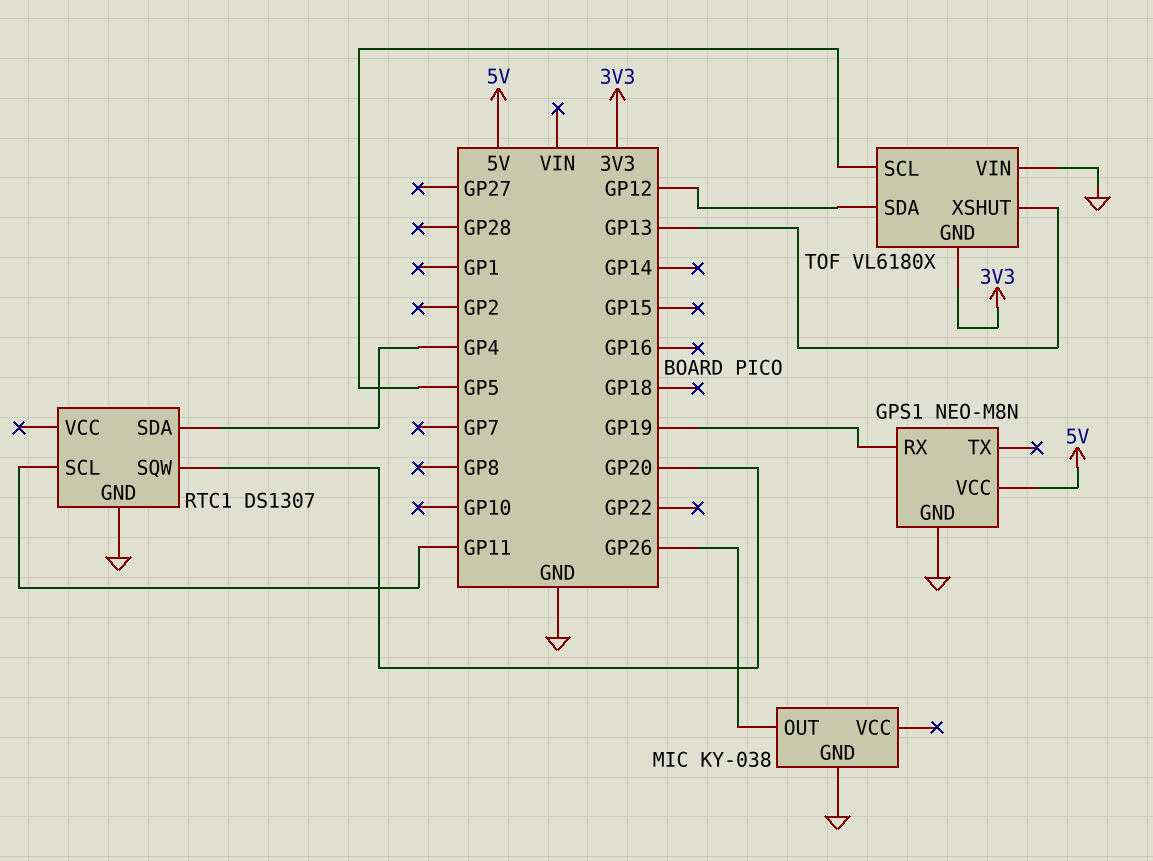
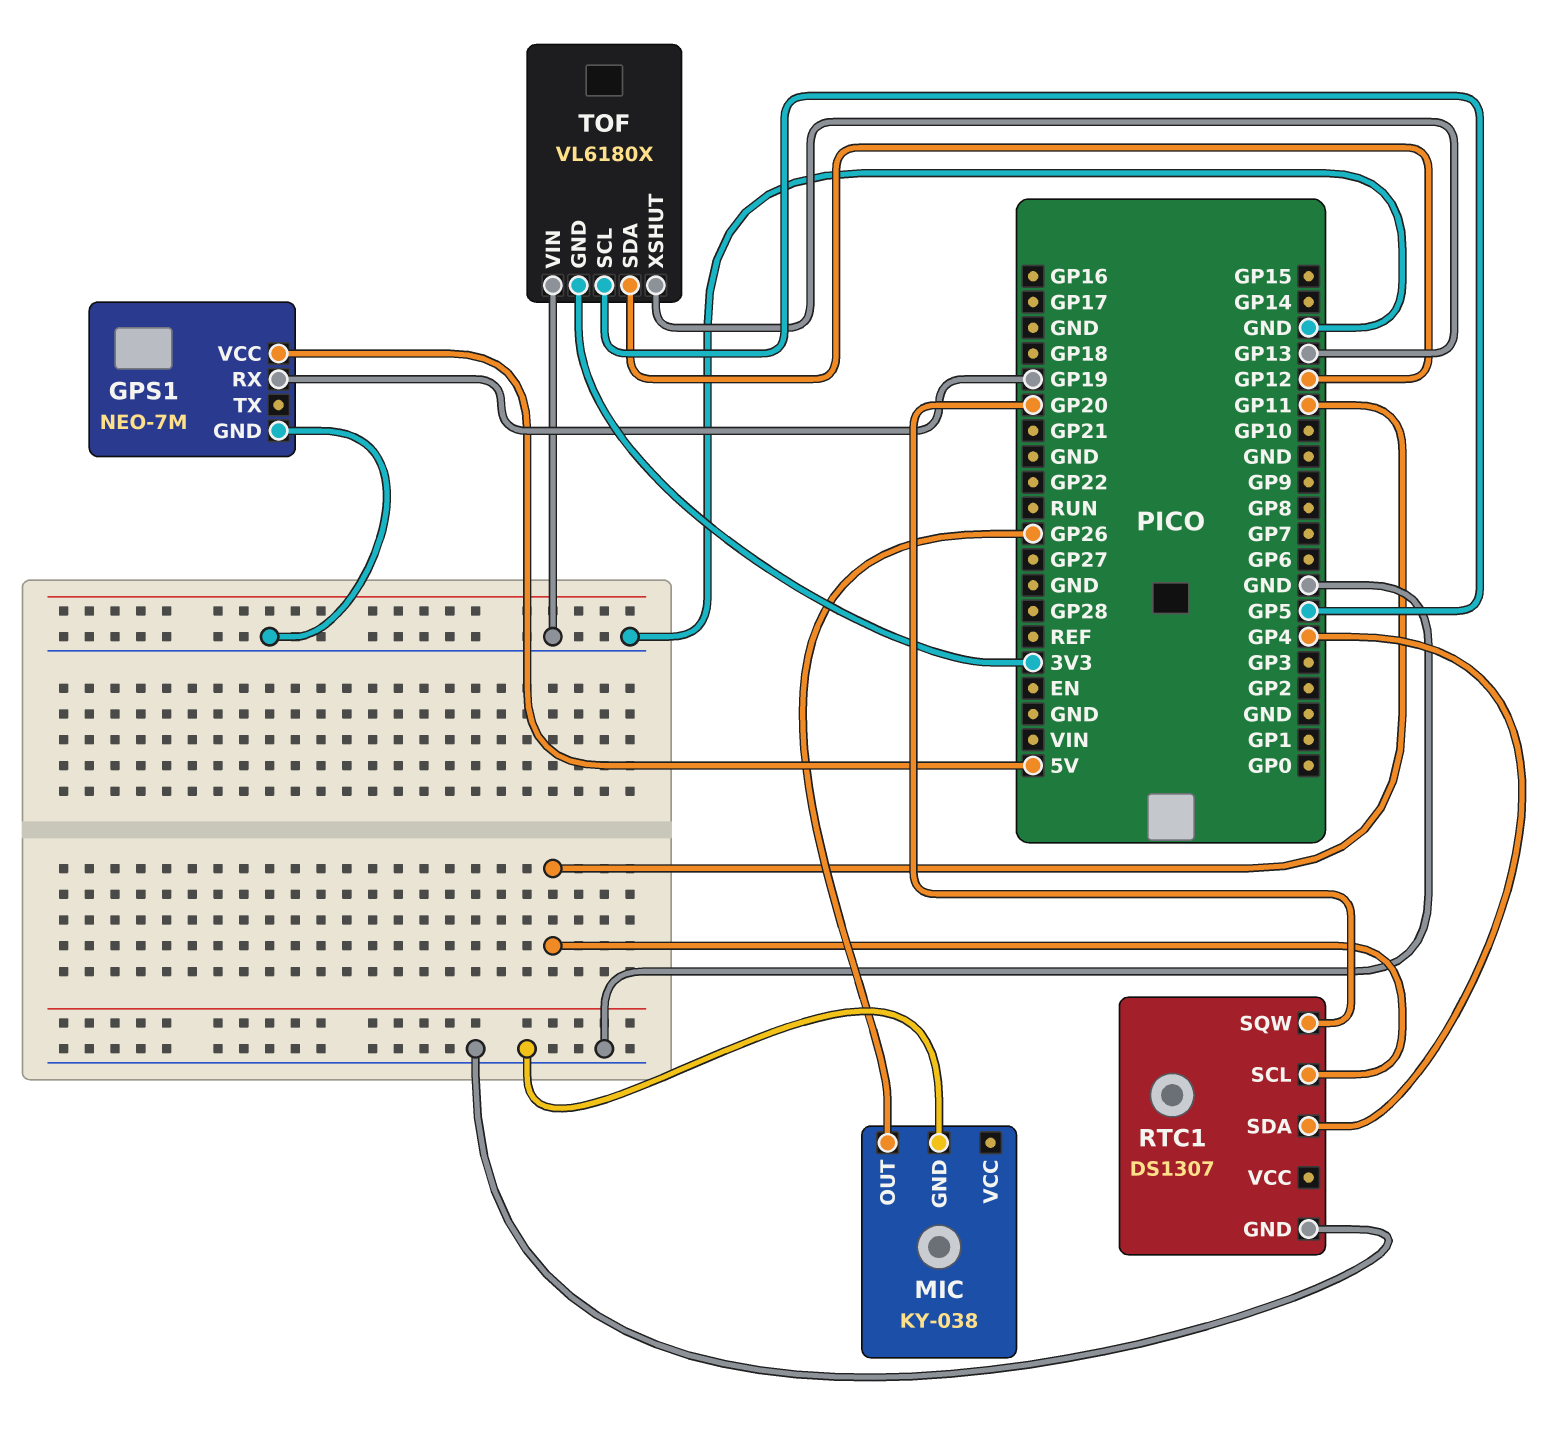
GPS1: NEO-M8N -> NEO-7M

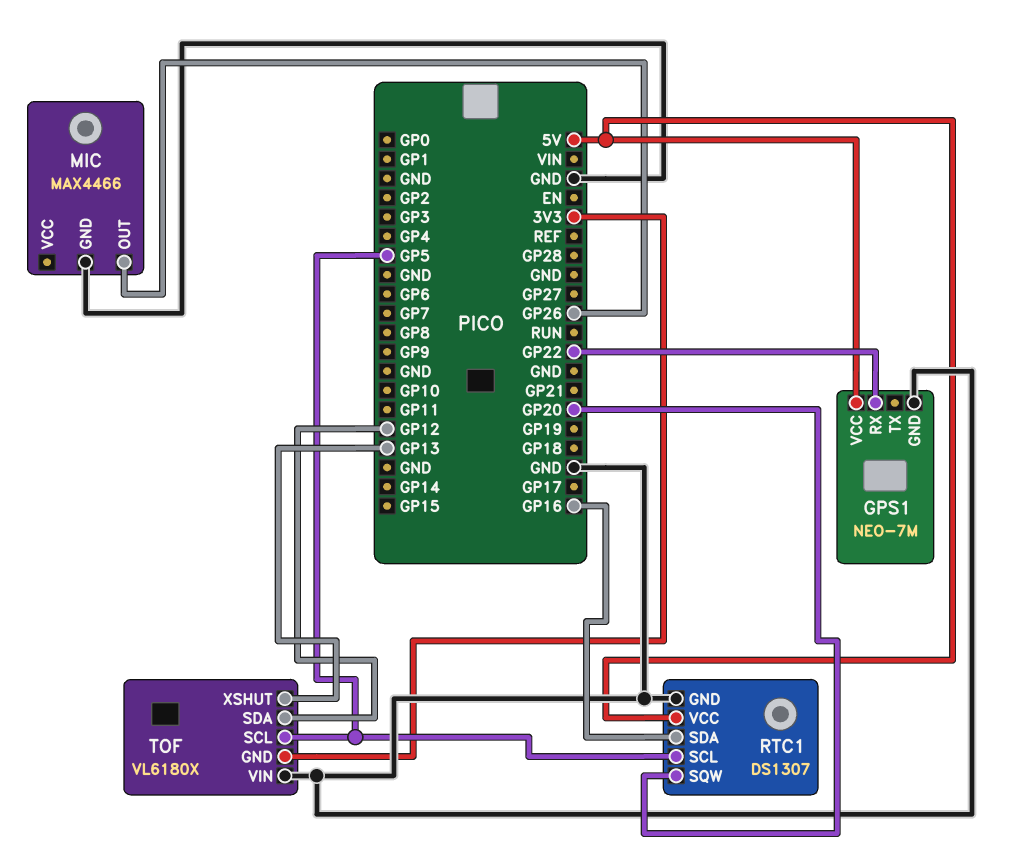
GPS1 pin RX: GP19 -> GP22
MIC: KY-038 -> MAX4466
RTC1 pin SCL: GP11 -> GP5
RTC1 pin SDA: GP4 -> GP16
RTC1 pin VCC: none -> 5V

